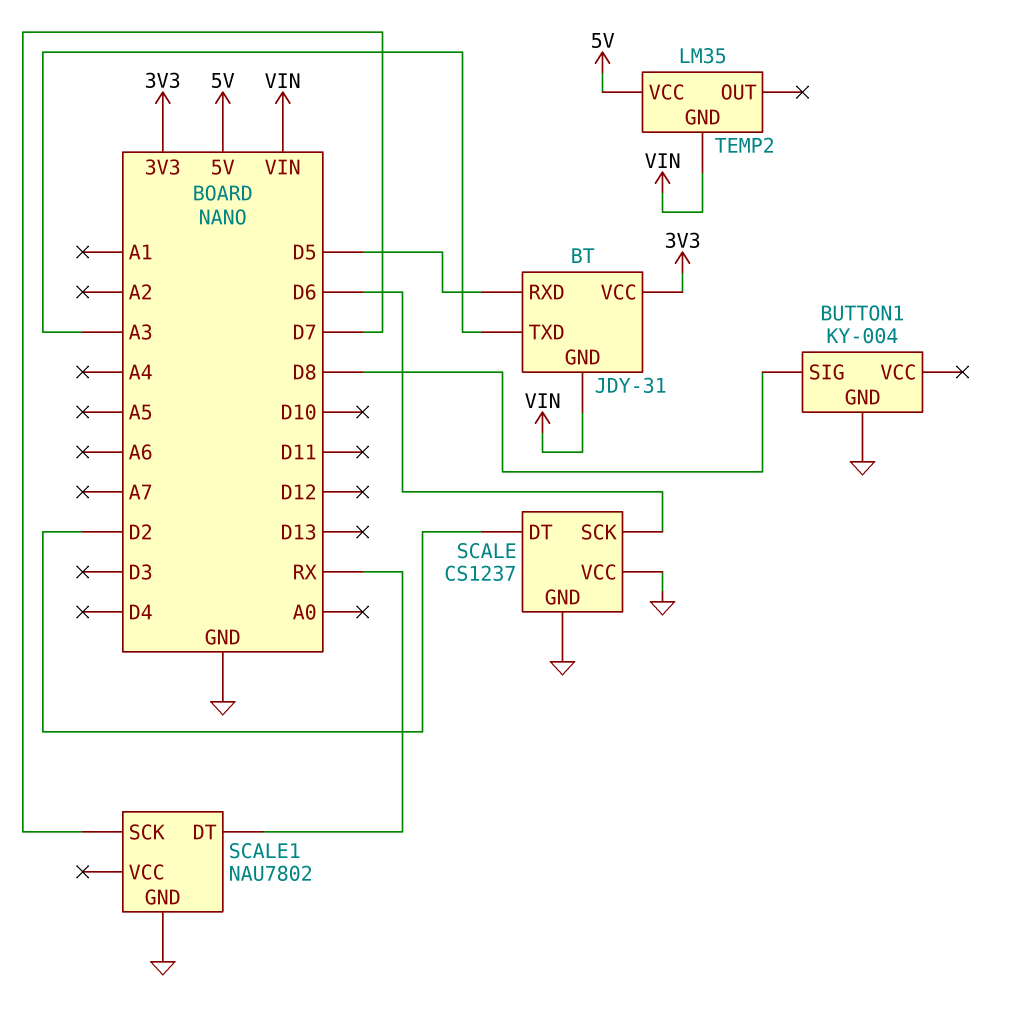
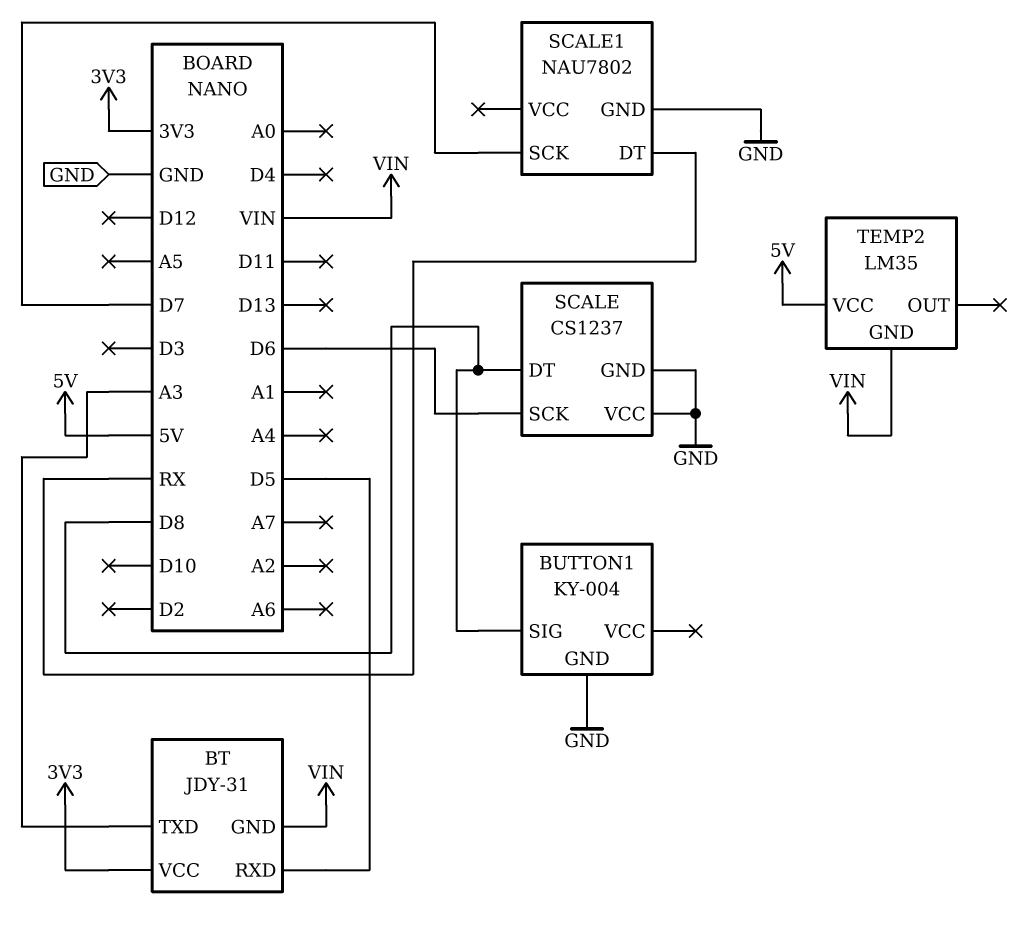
SCALE pin DT: D2 -> D8

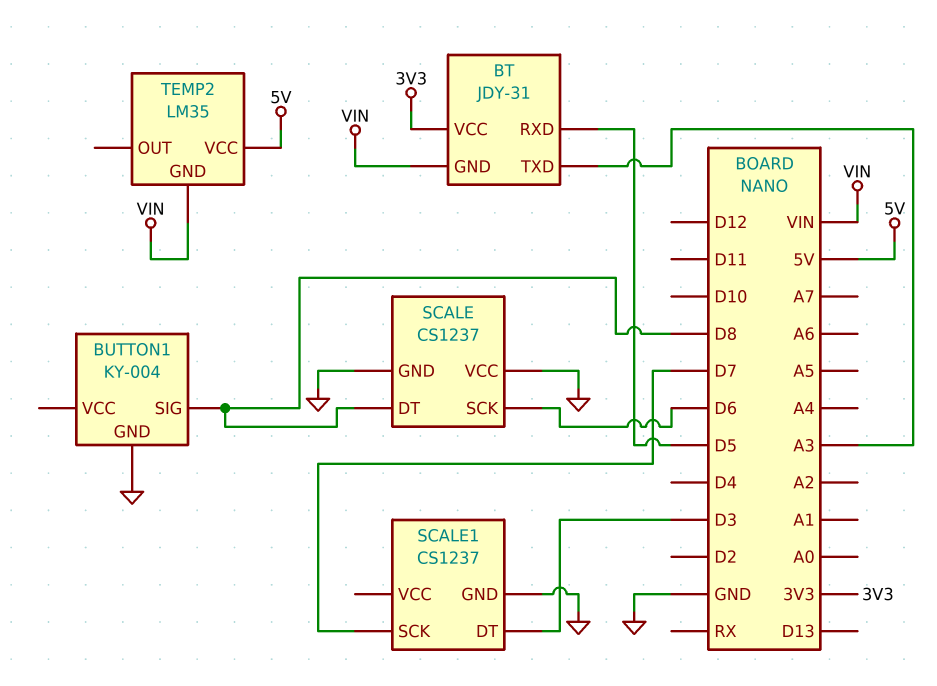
SCALE1: NAU7802 -> CS1237
SCALE1 pin DT: RX -> D3

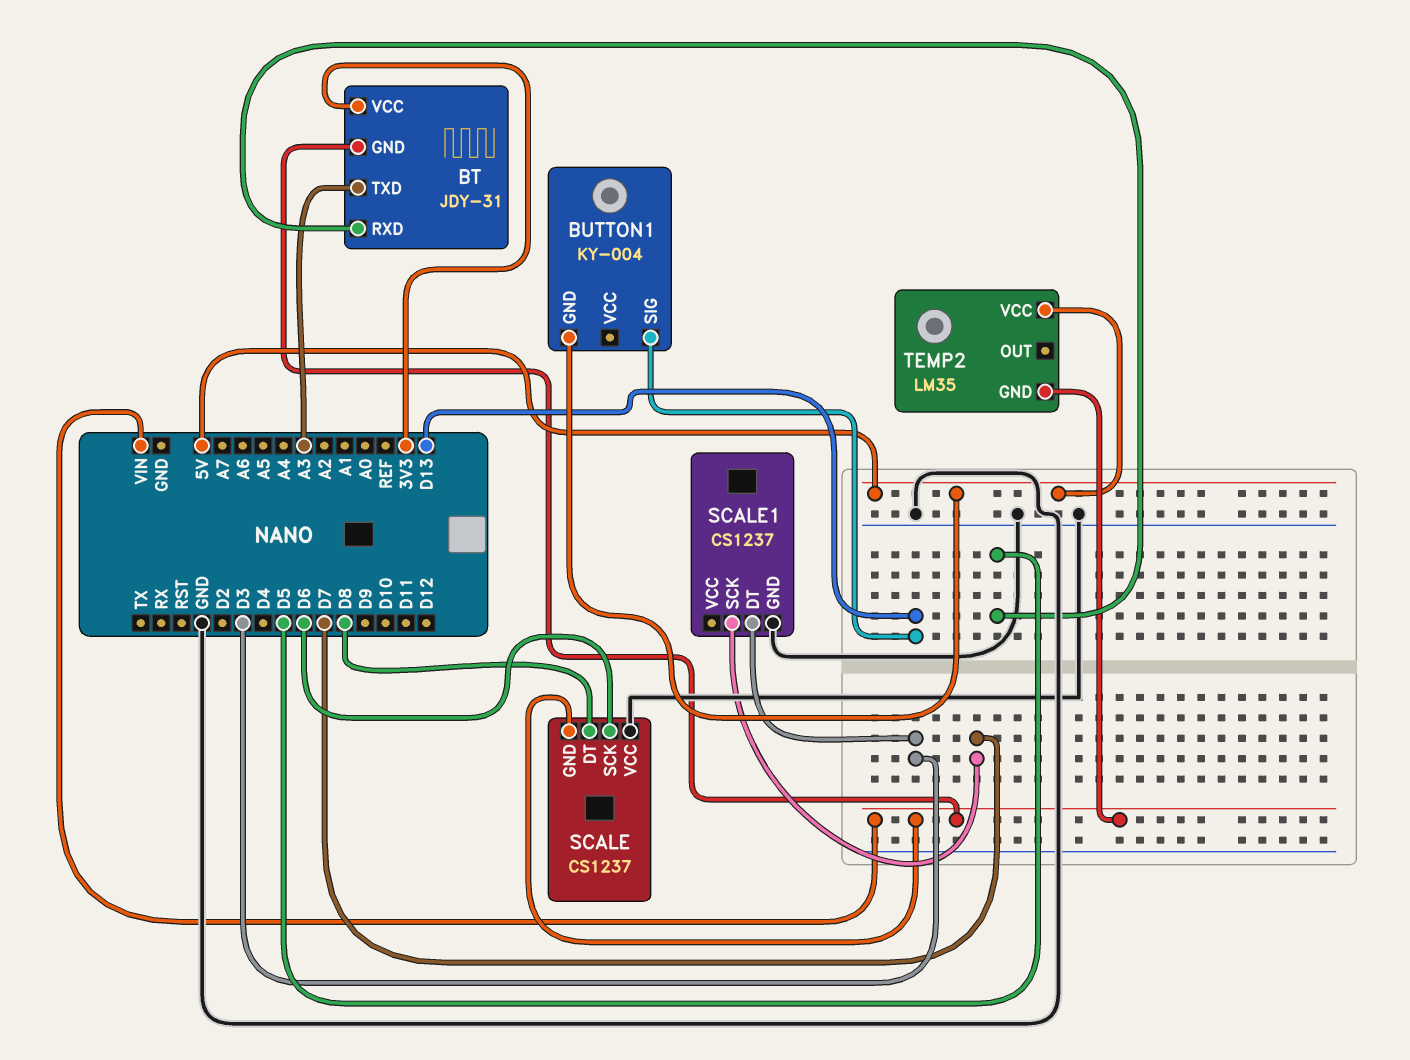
BUTTON1 pin GND: GND -> 5V
BUTTON1 pin SIG: D8 -> D13
SCALE pin GND: GND -> VIN

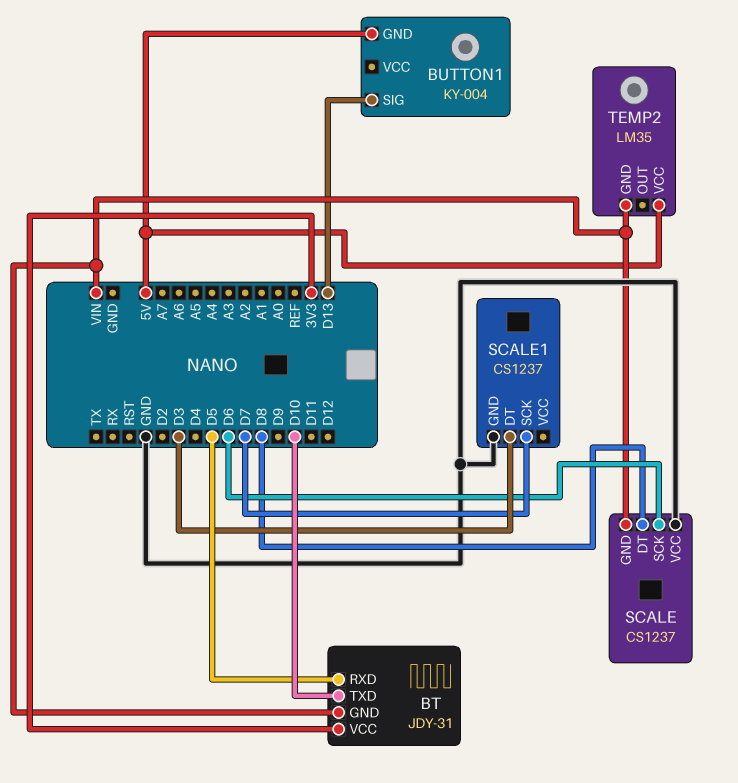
BT pin TXD: A3 -> D10

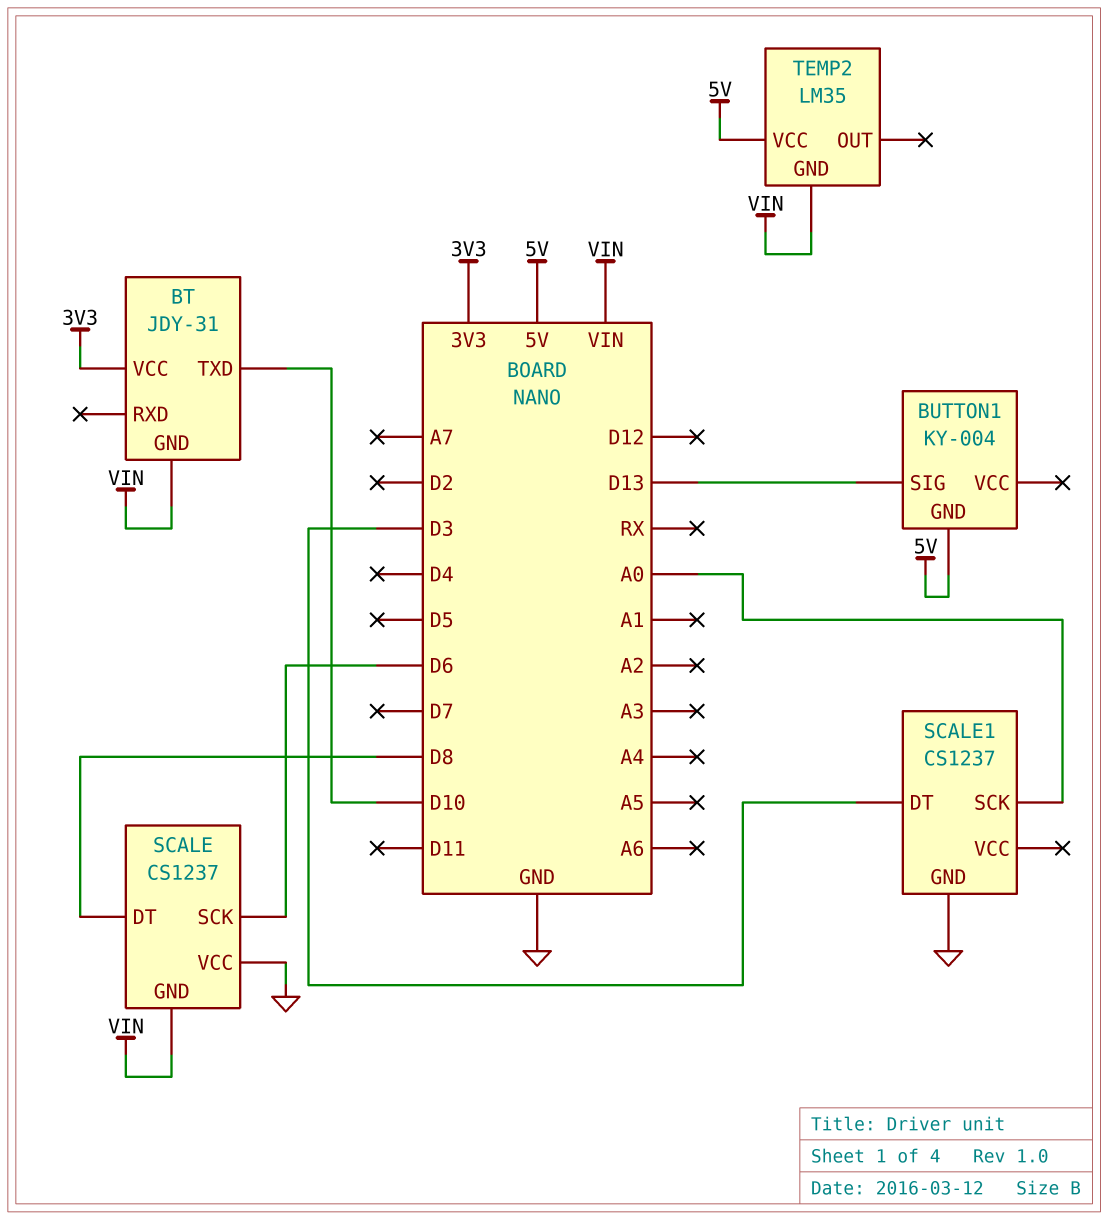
BT pin RXD: D5 -> none
SCALE1 pin SCK: D7 -> A0

